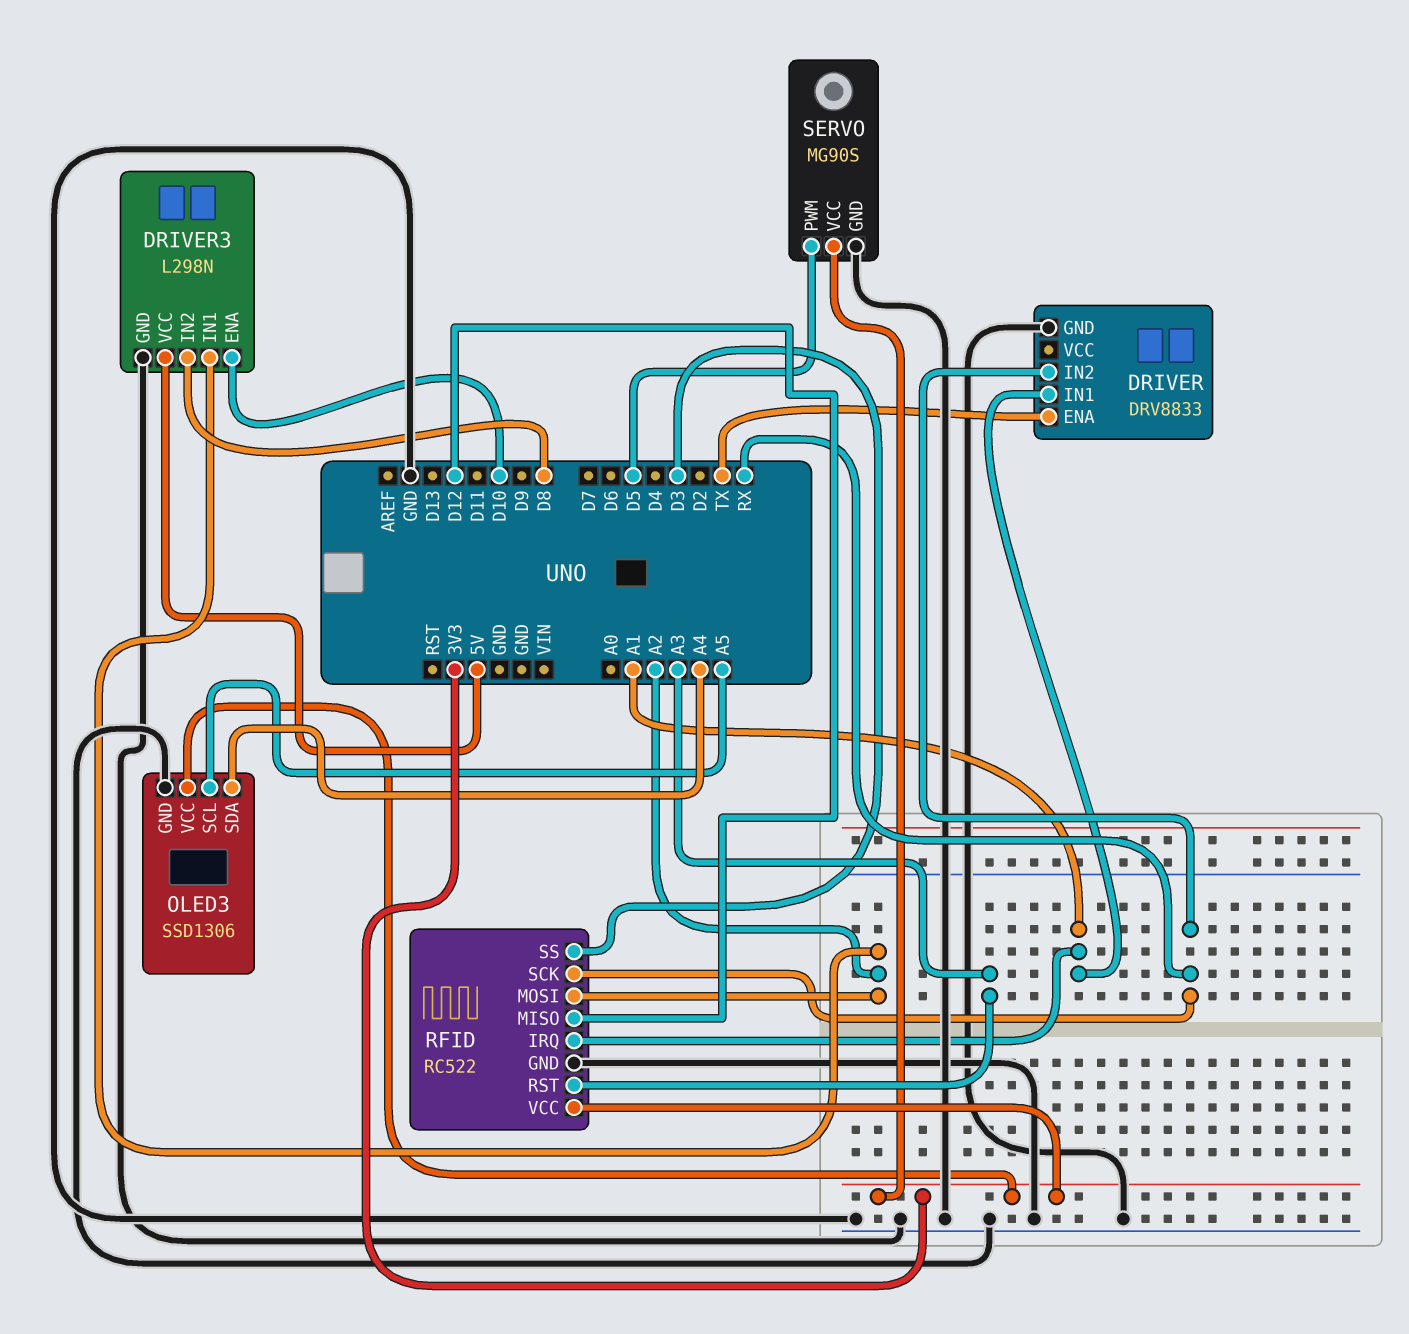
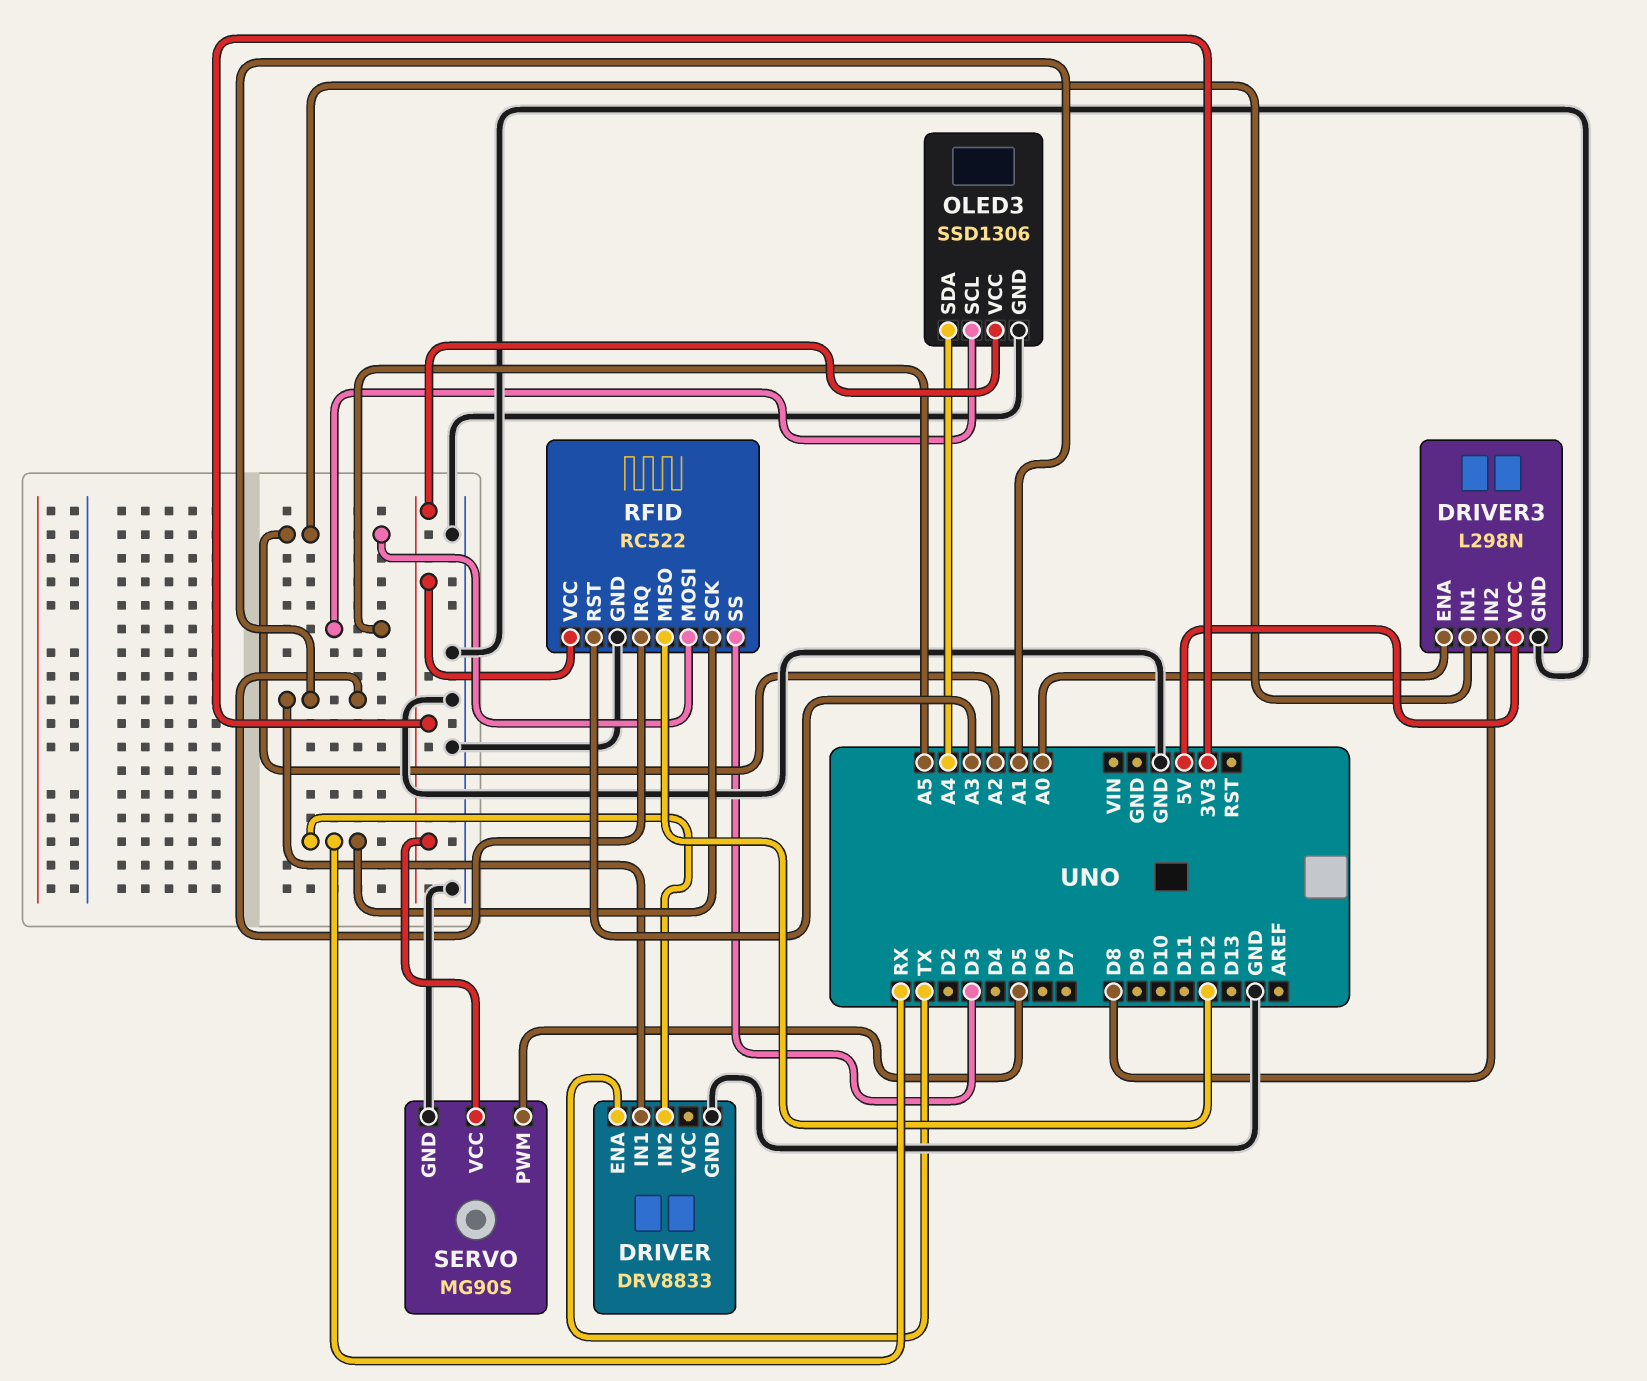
DRIVER3 pin ENA: D10 -> A0

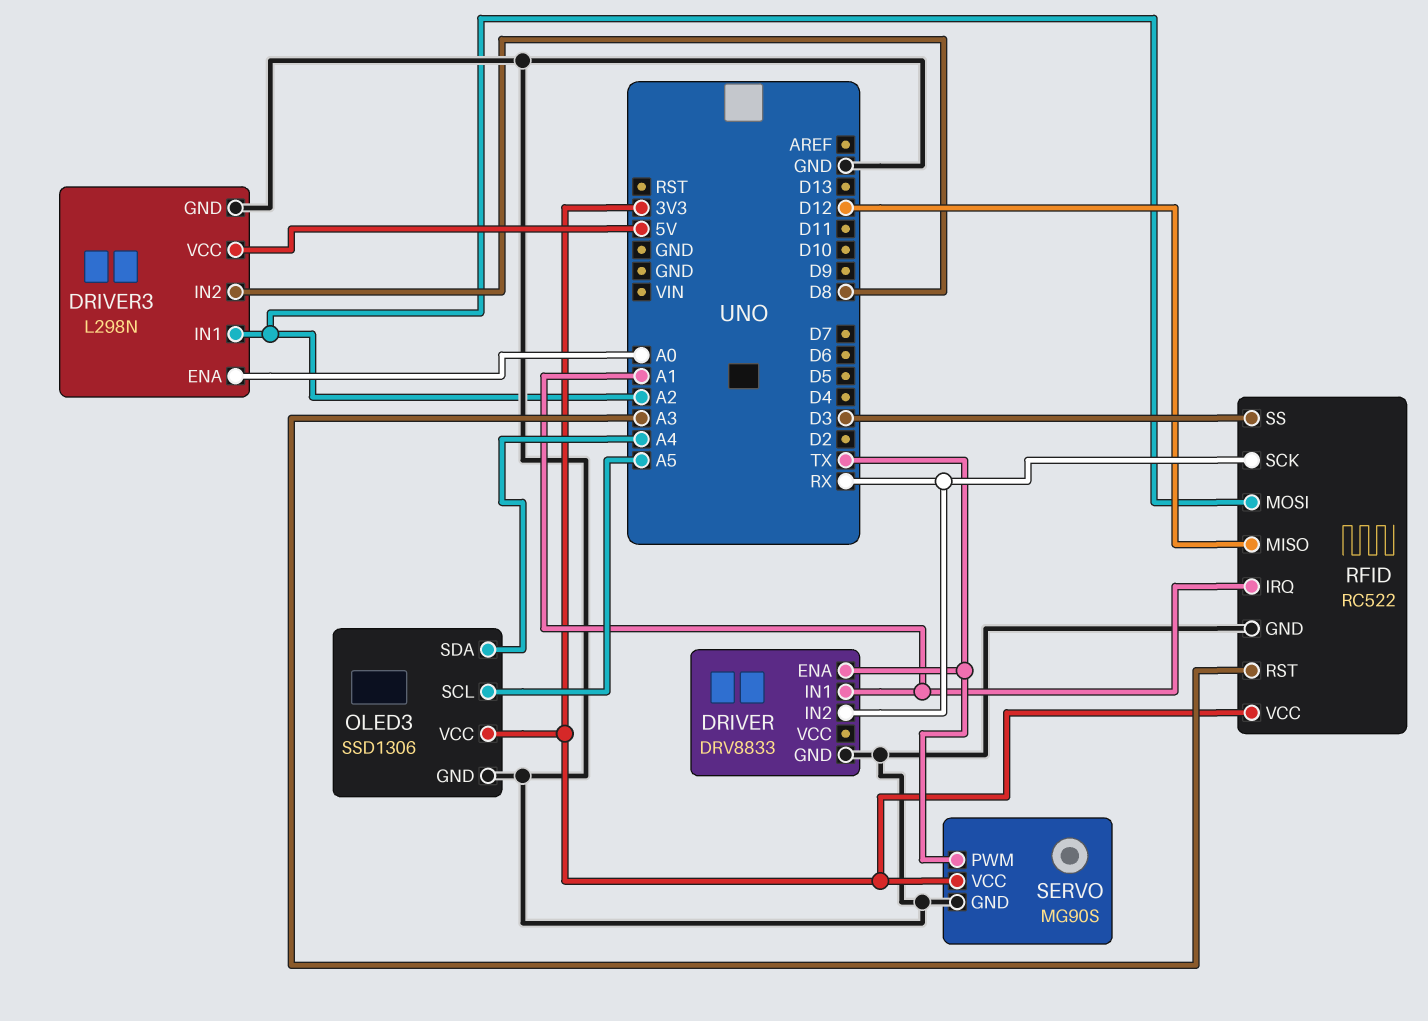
SERVO pin PWM: D5 -> TX

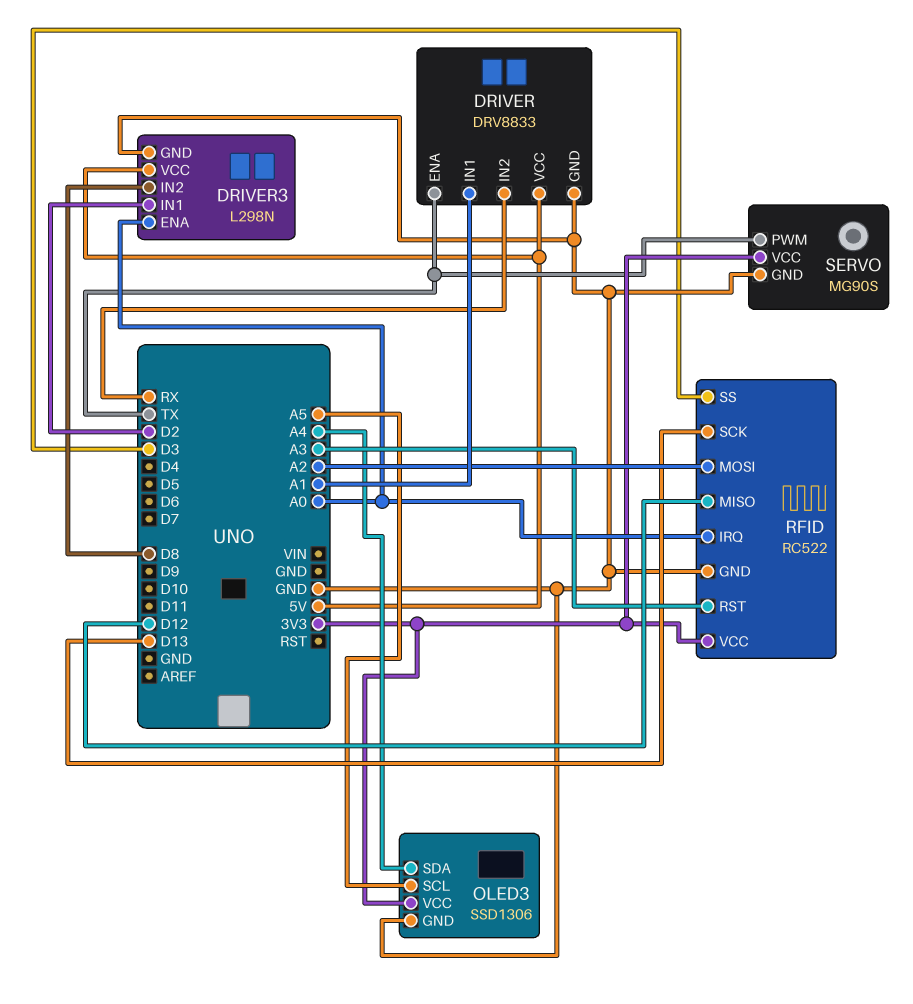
DRIVER pin VCC: none -> 5V
DRIVER3 pin IN1: A2 -> D2
RFID pin IRQ: A1 -> A0
RFID pin SCK: RX -> D13

